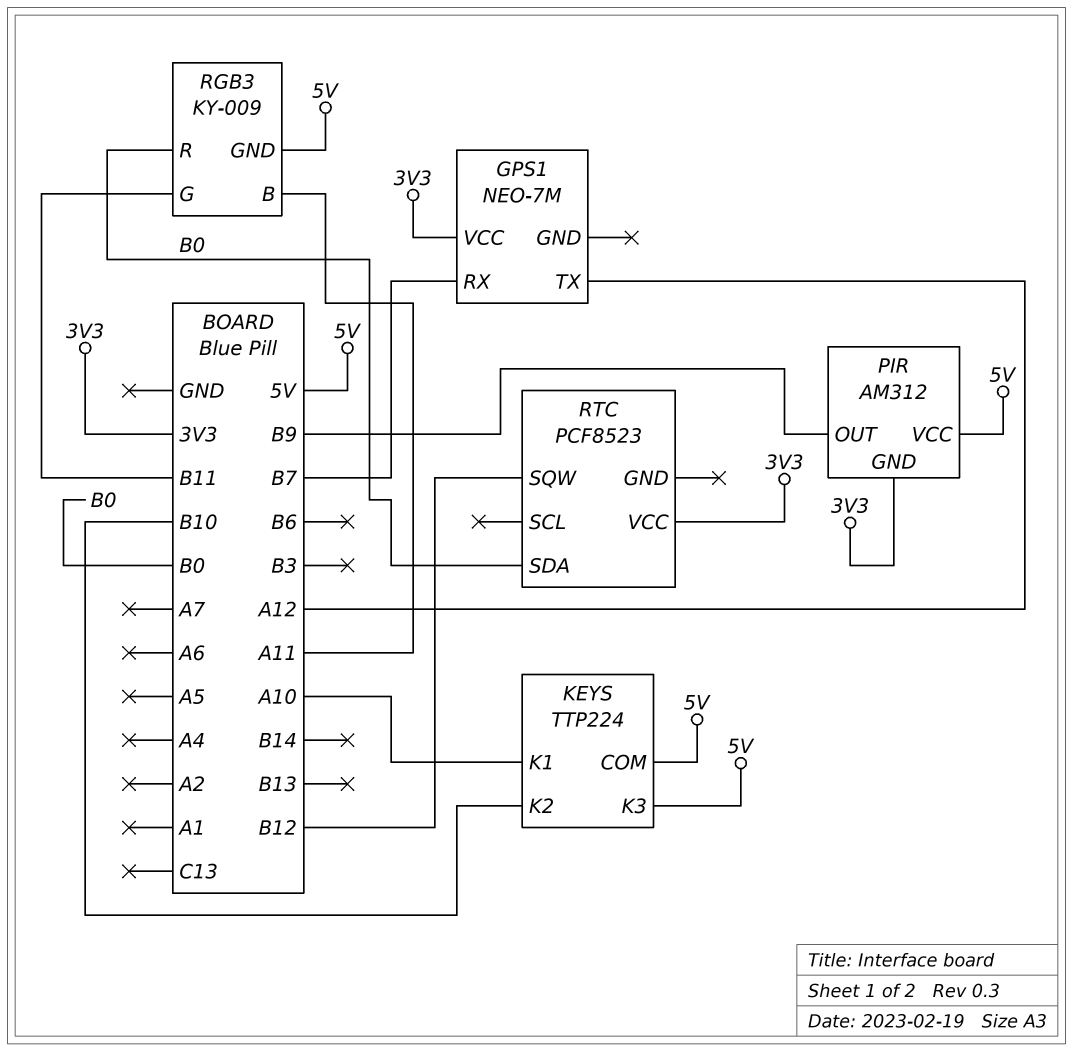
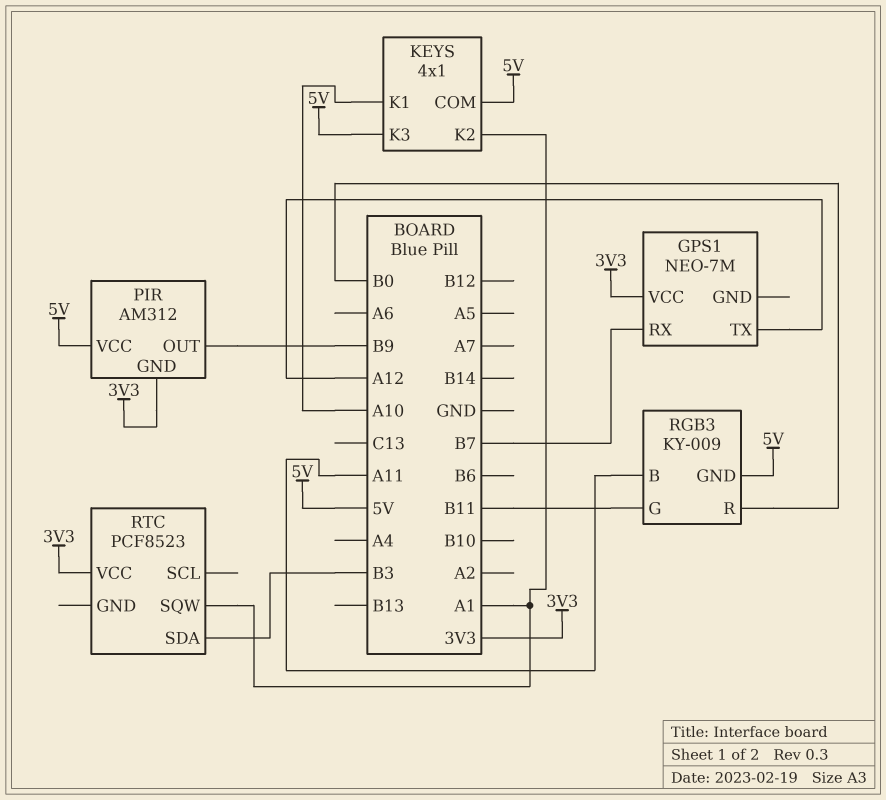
KEYS: TTP224 -> 4x1
KEYS pin K2: B10 -> A1
RTC pin SDA: B0 -> B3
RTC pin SQW: B12 -> A1

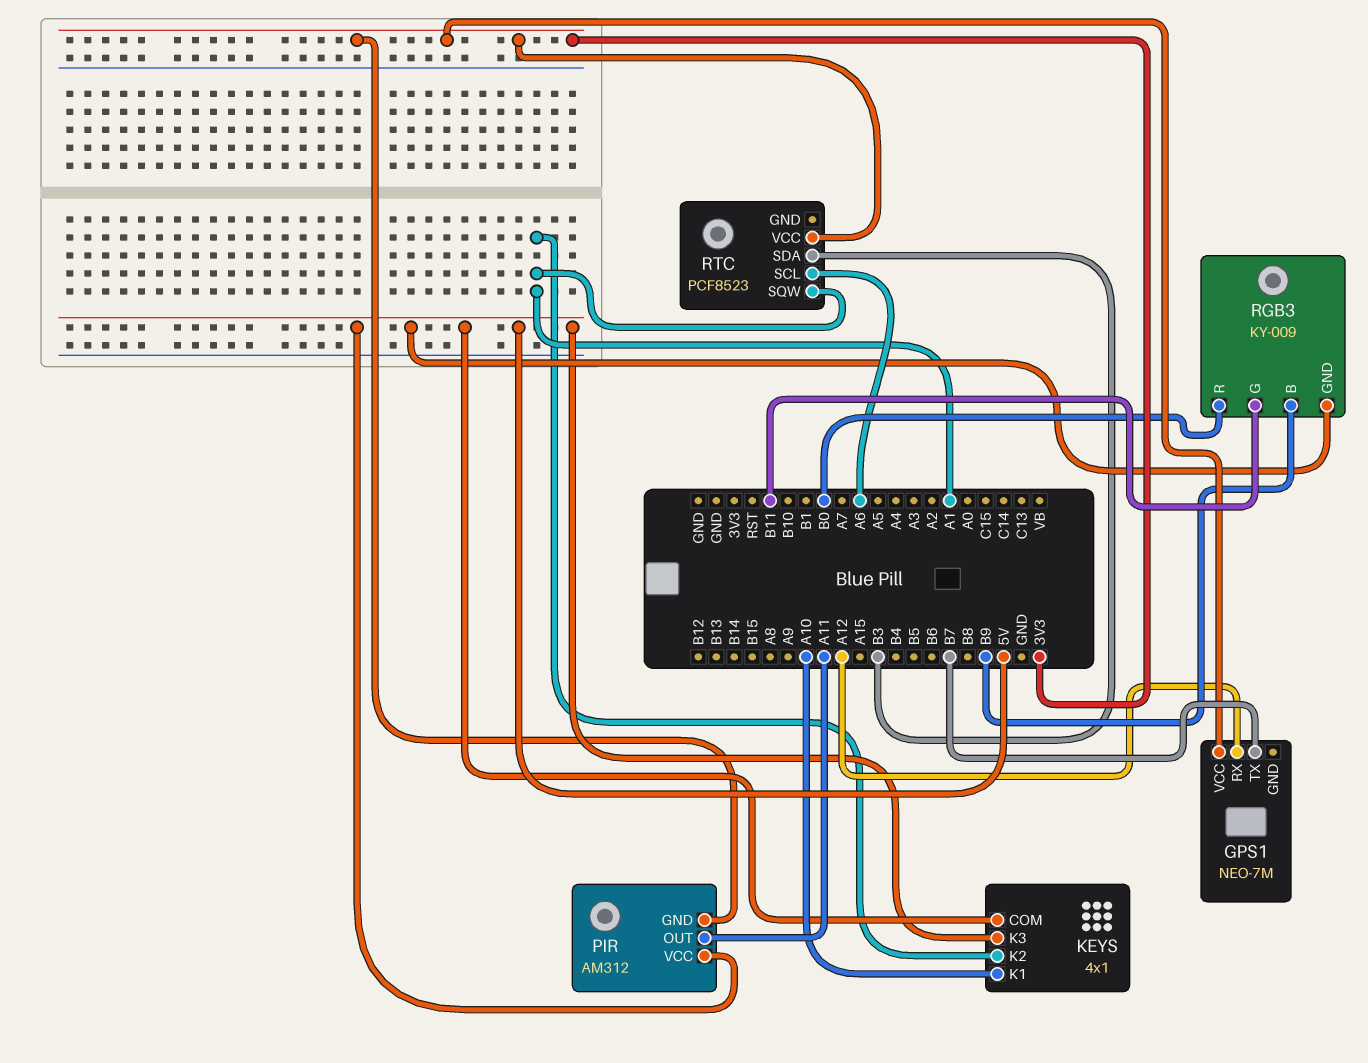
GPS1 pin RX: B7 -> A12
GPS1 pin TX: A12 -> B7
PIR pin OUT: B9 -> A11
RGB3 pin B: A11 -> B9
RTC pin SCL: none -> A6

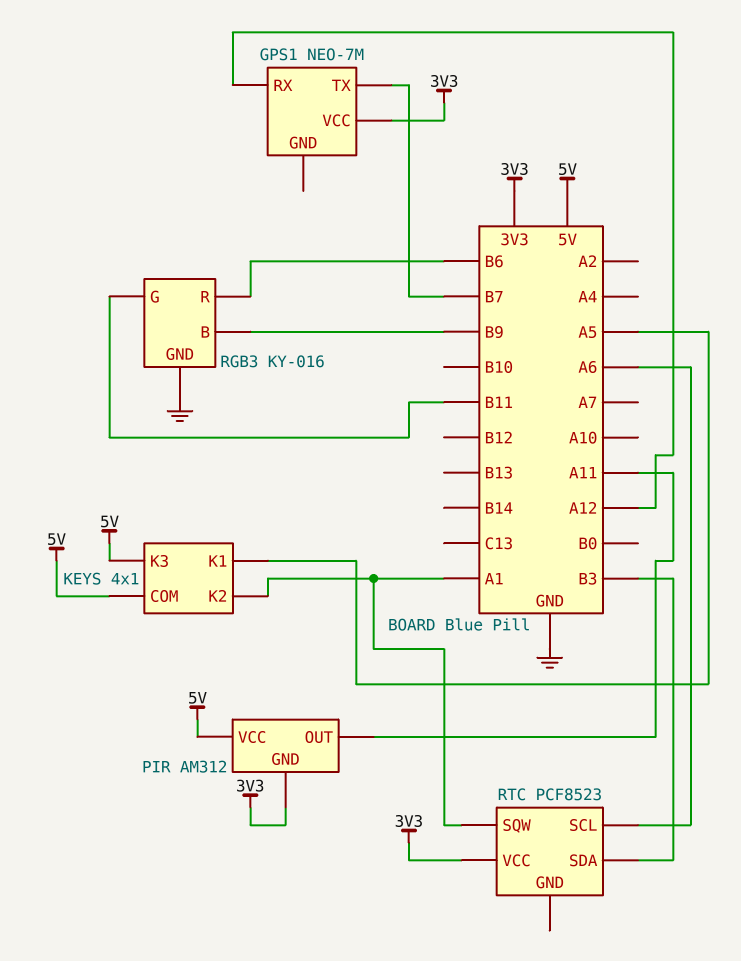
KEYS pin K1: A10 -> A5
RGB3: KY-009 -> KY-016
RGB3 pin GND: 5V -> GND
RGB3 pin R: B0 -> B6

